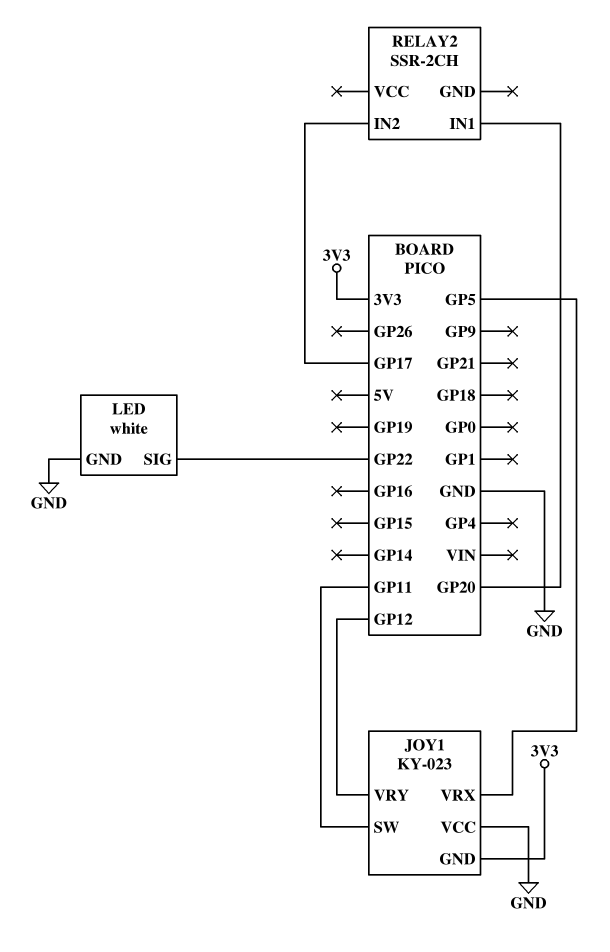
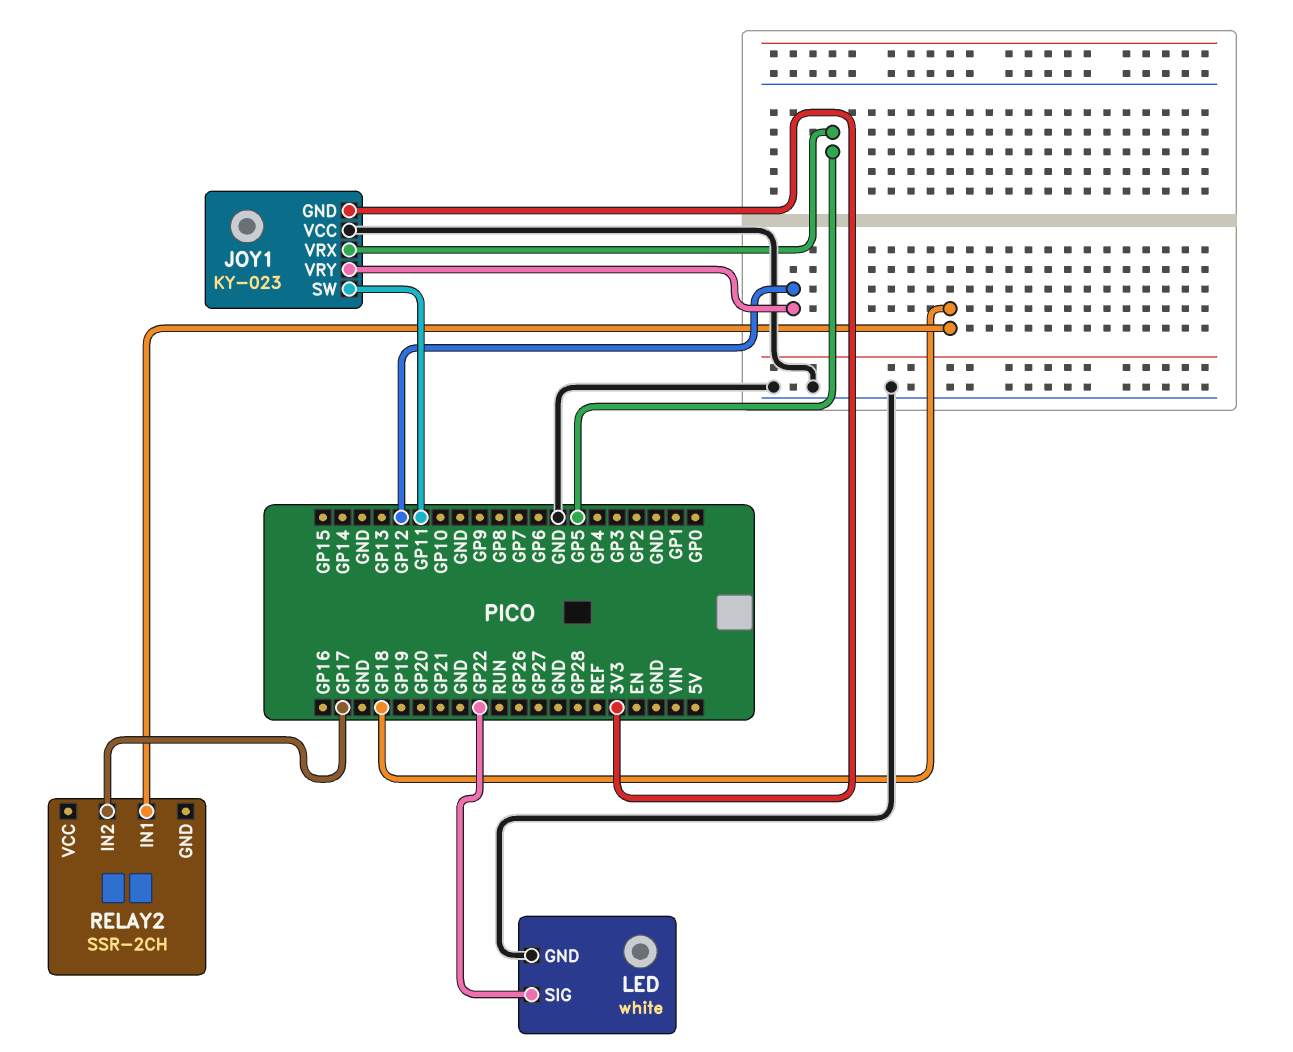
RELAY2 pin IN1: GP20 -> GP18

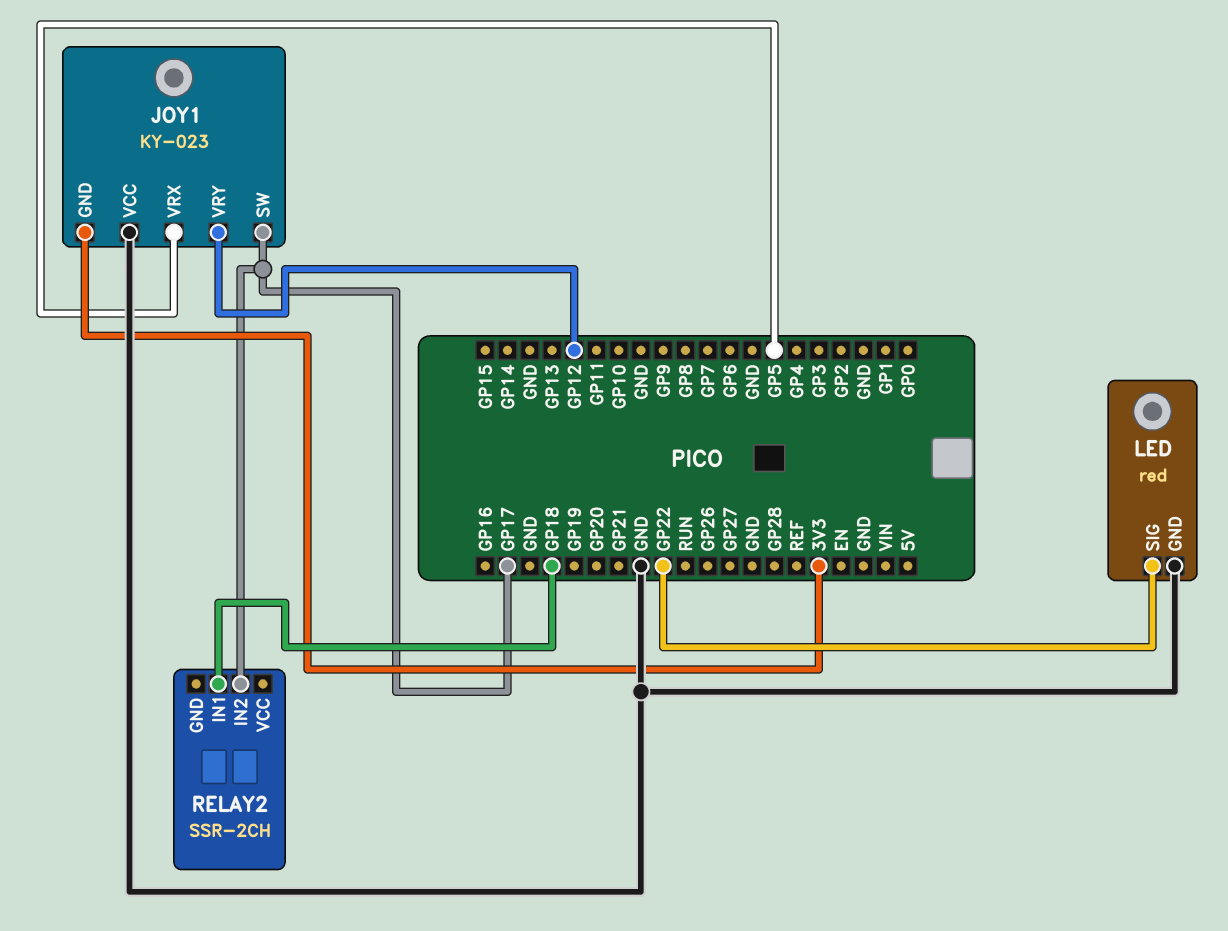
JOY1 pin SW: GP11 -> GP17
LED: white -> red

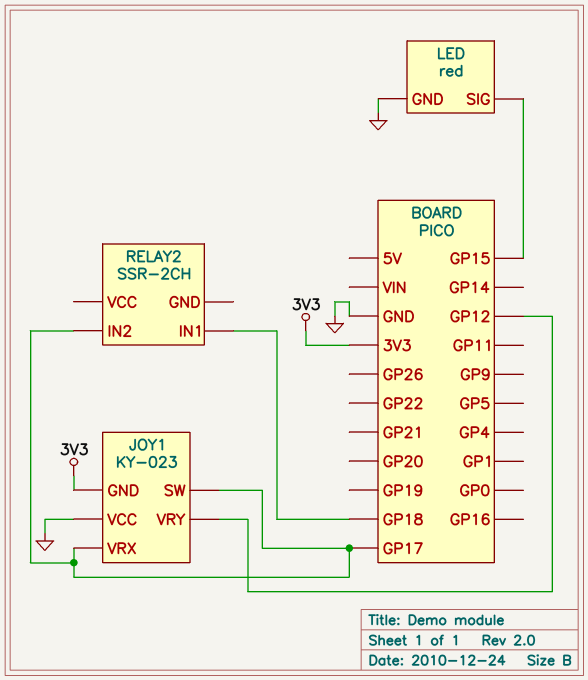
JOY1 pin VRX: GP5 -> GP17
LED pin SIG: GP22 -> GP15

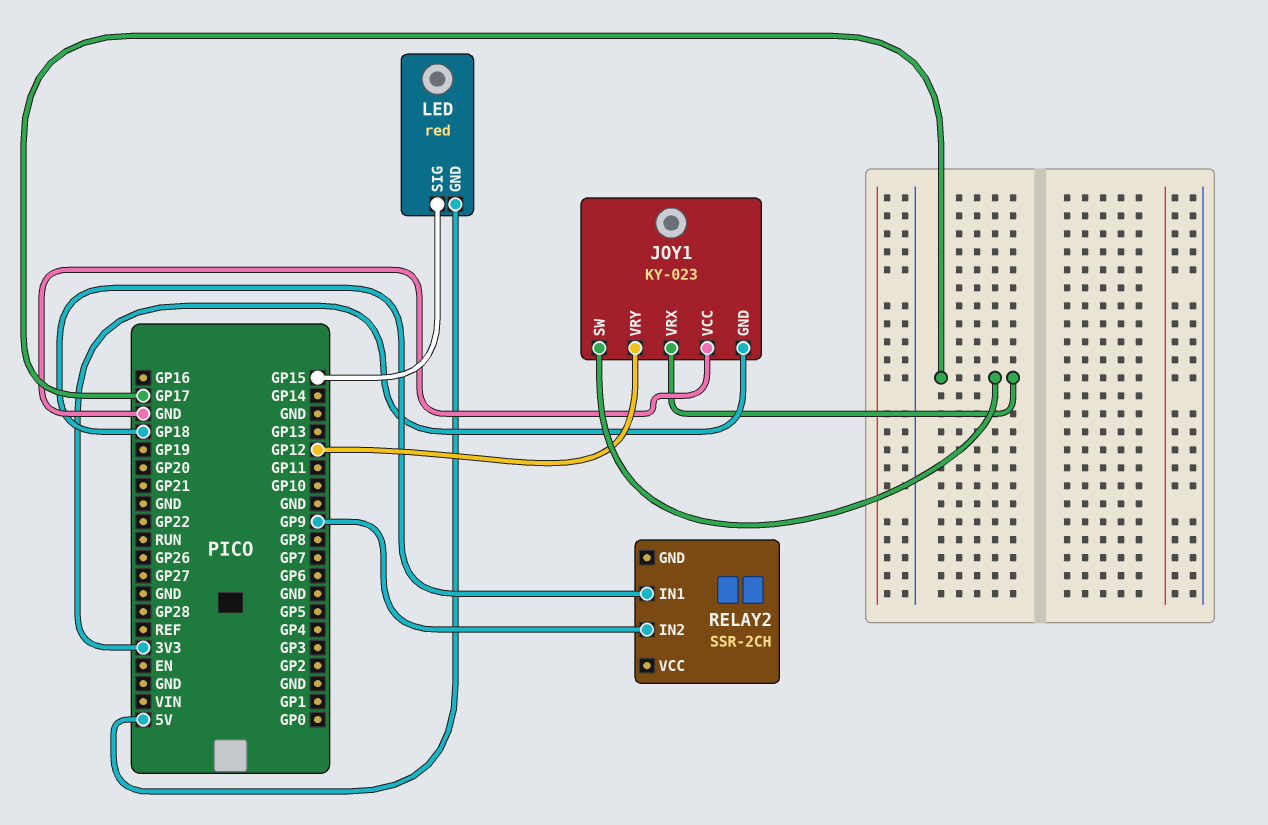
LED pin GND: GND -> 5V
RELAY2 pin IN2: GP17 -> GP9

